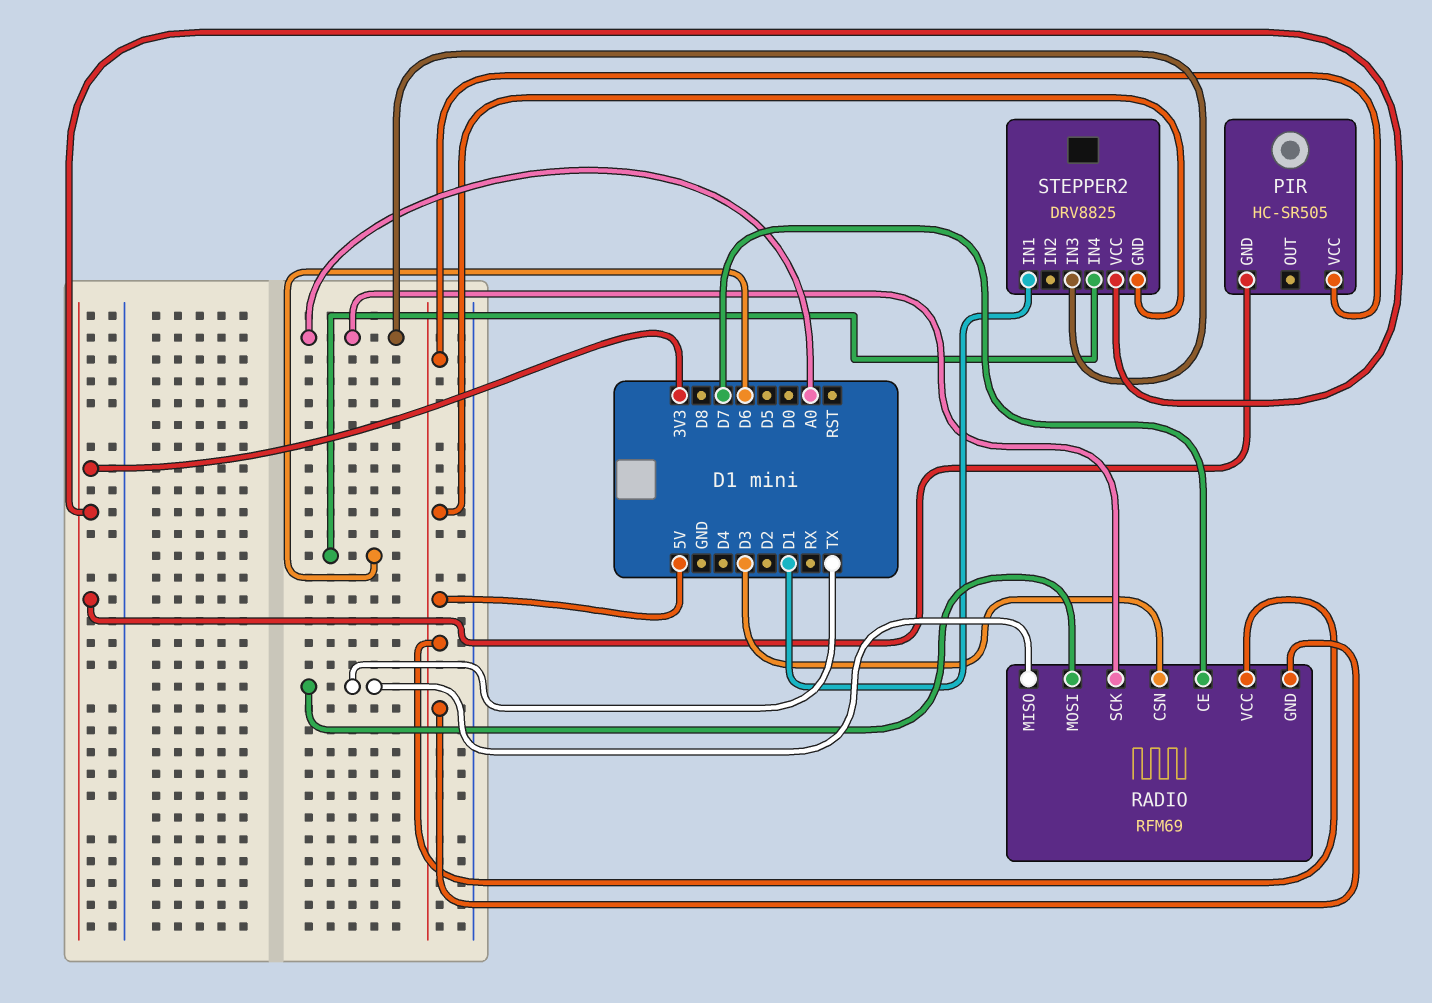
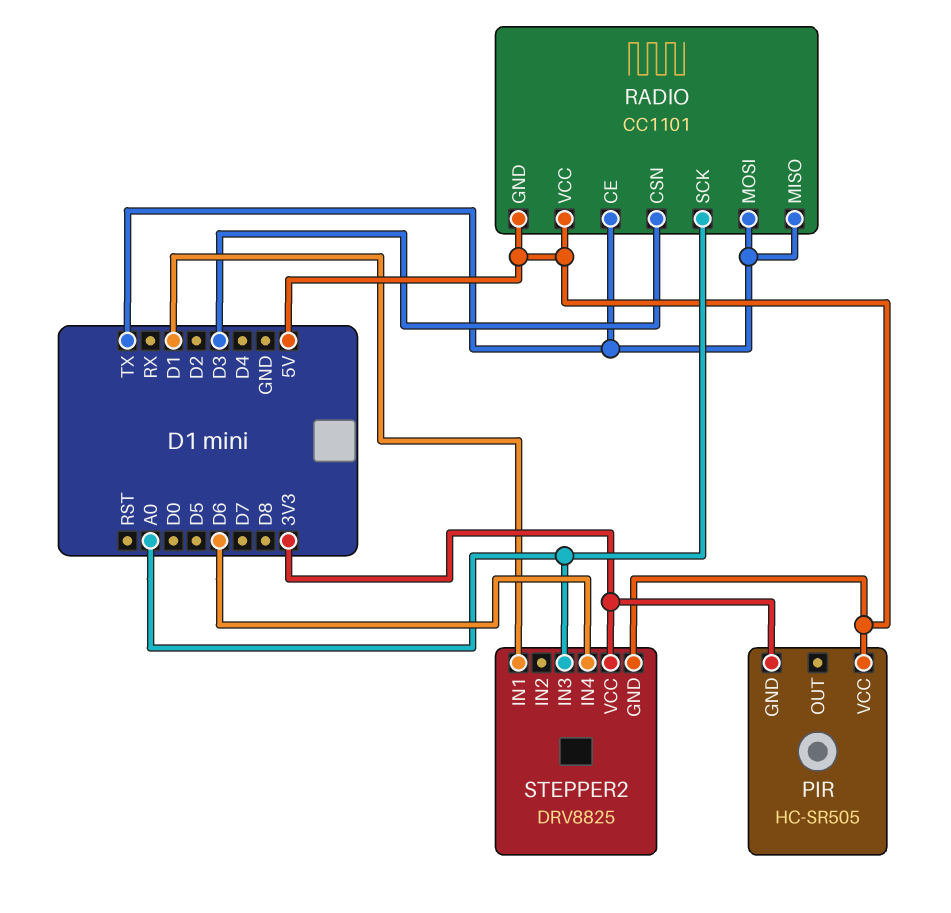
RADIO: RFM69 -> CC1101
RADIO pin CE: D7 -> TX

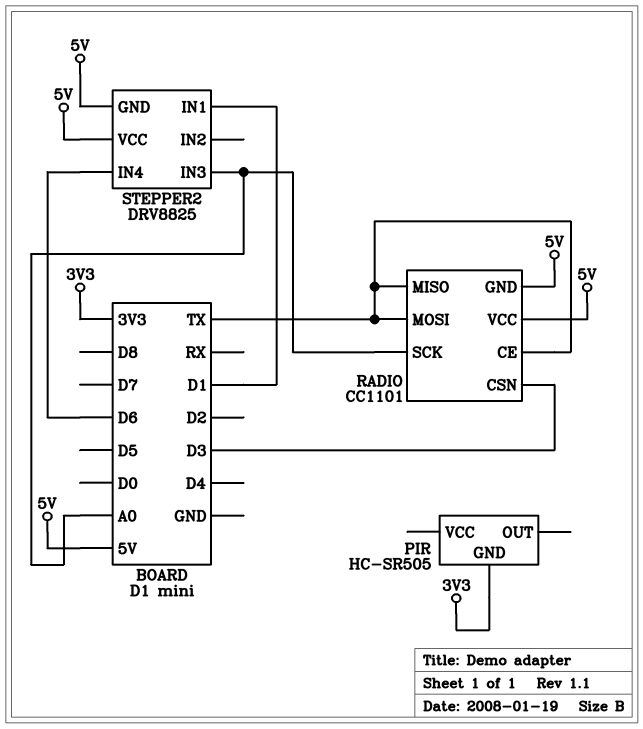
PIR pin VCC: 5V -> none
STEPPER2 pin VCC: 3V3 -> 5V

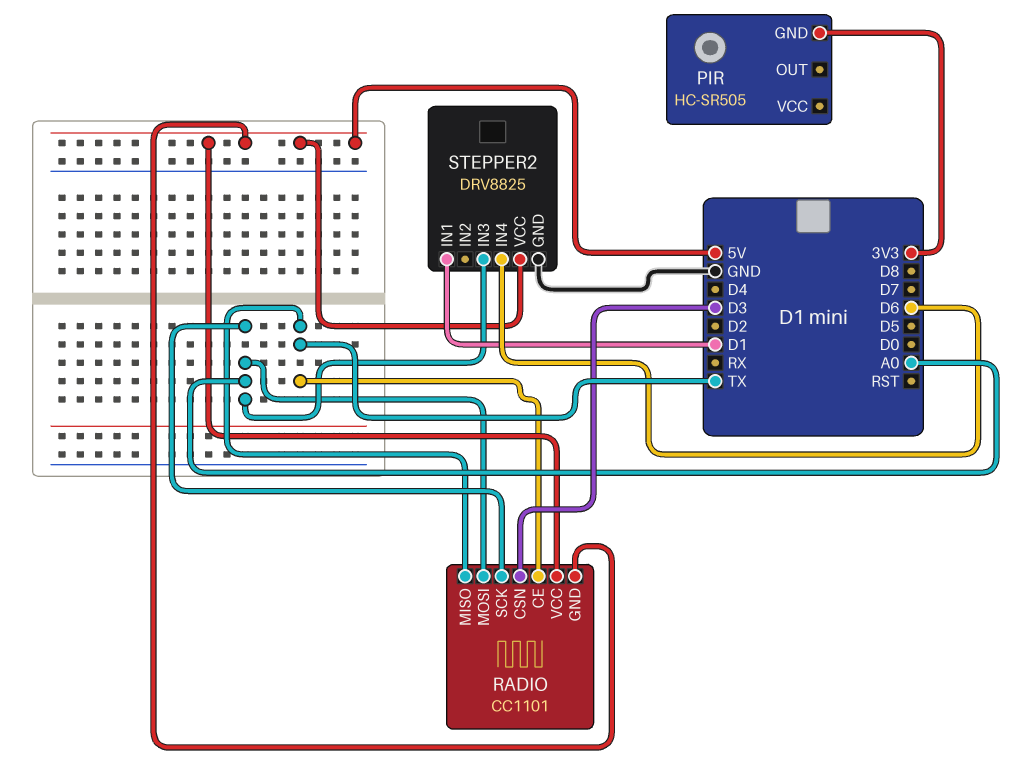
RADIO pin MOSI: TX -> A0
STEPPER2 pin GND: 5V -> GND

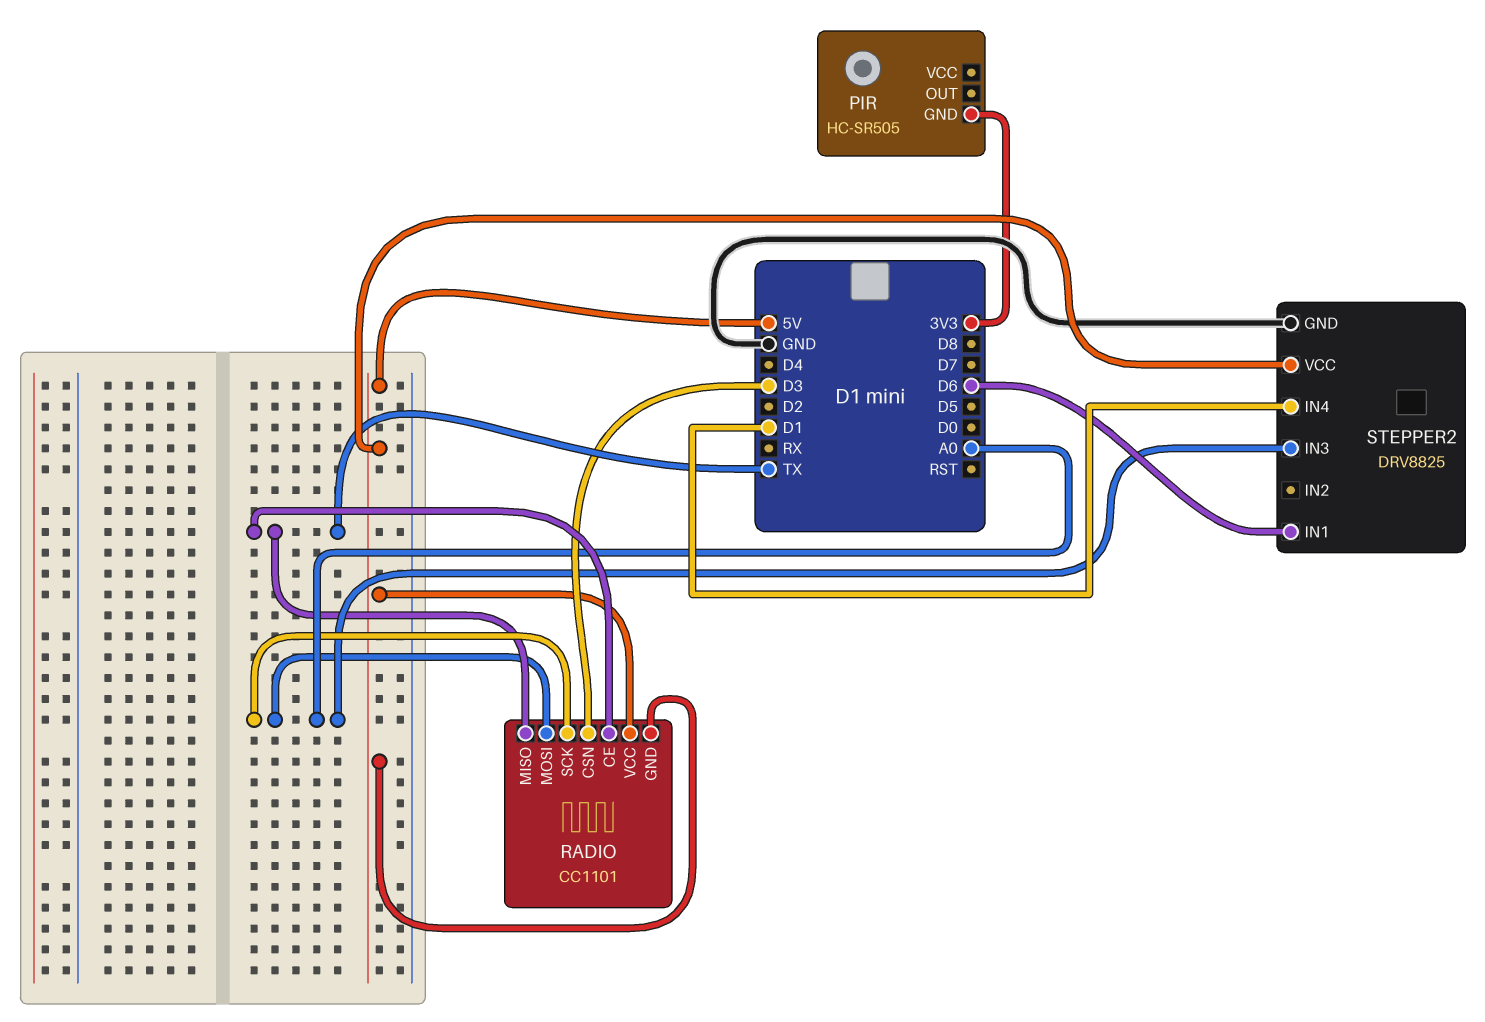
STEPPER2 pin IN1: D1 -> D6
STEPPER2 pin IN4: D6 -> D1

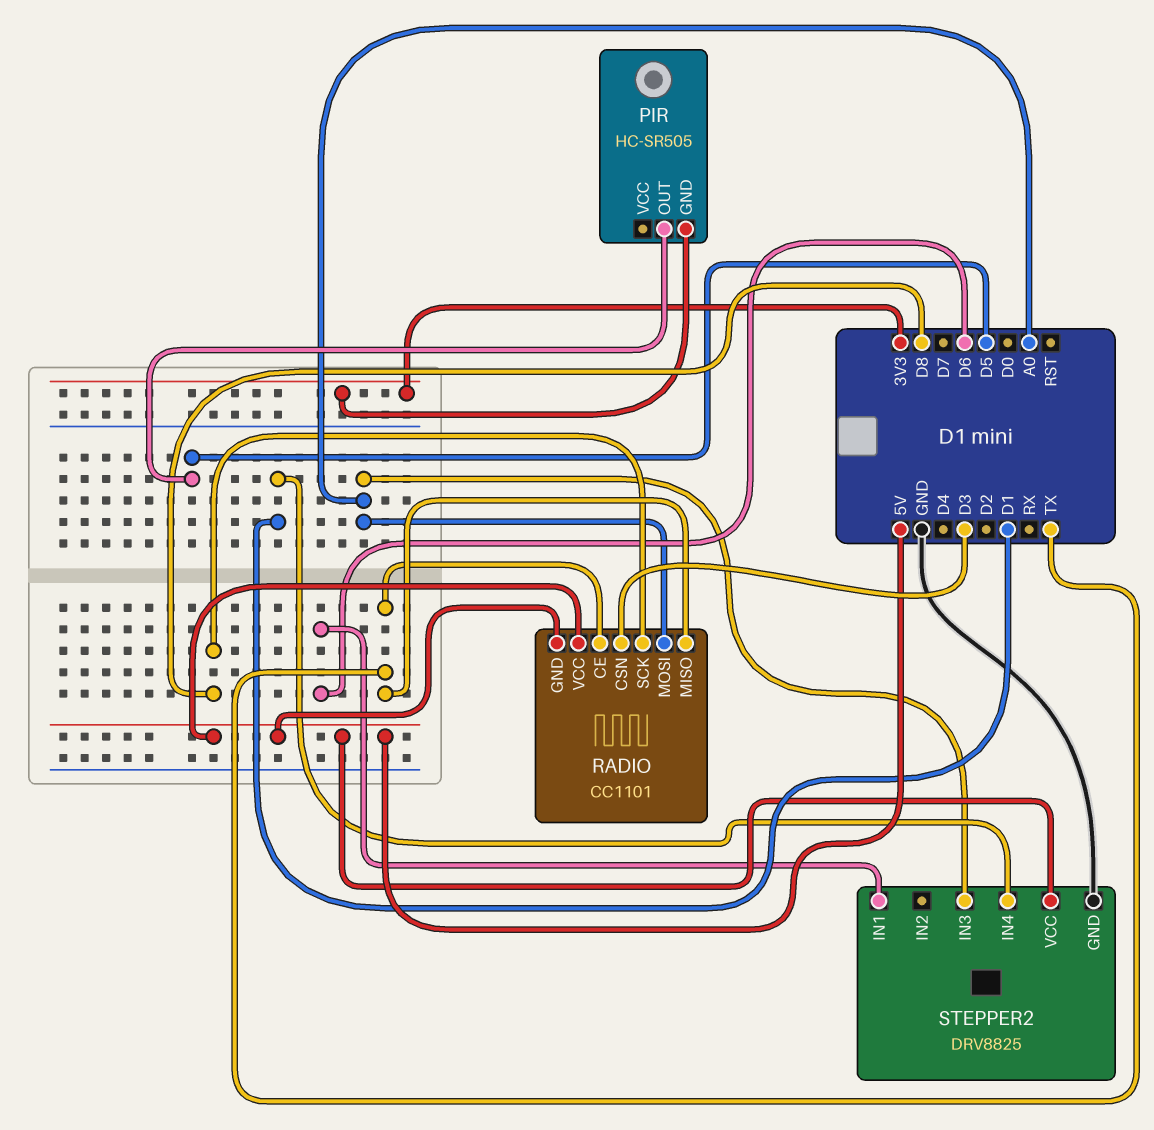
PIR pin OUT: none -> D5
RADIO pin SCK: A0 -> D8

